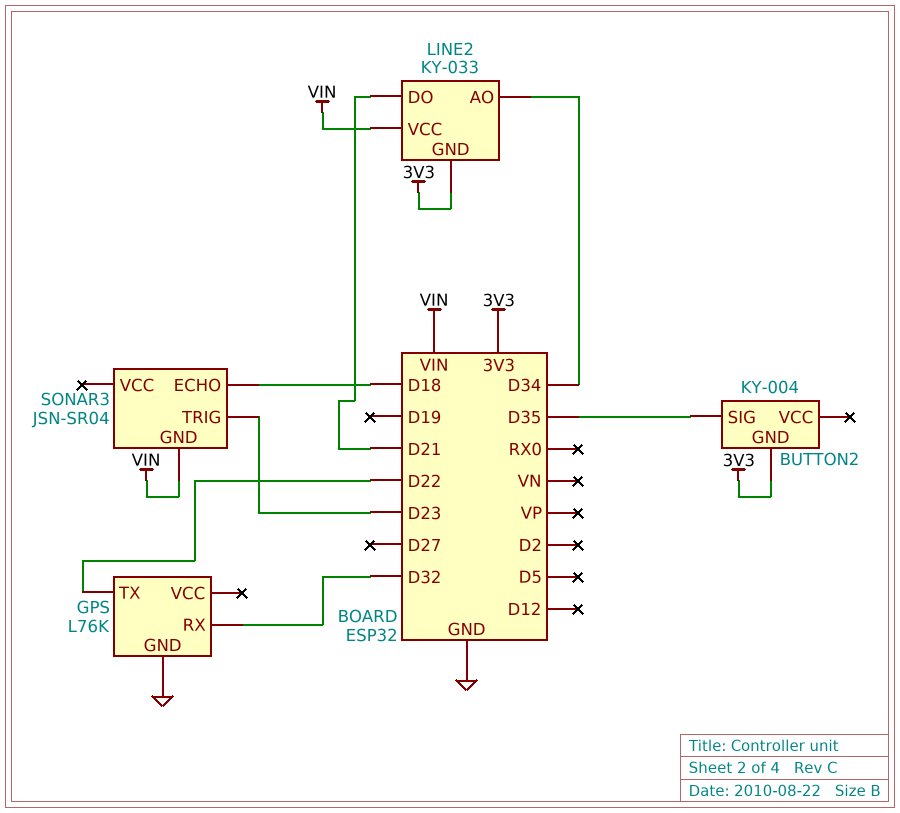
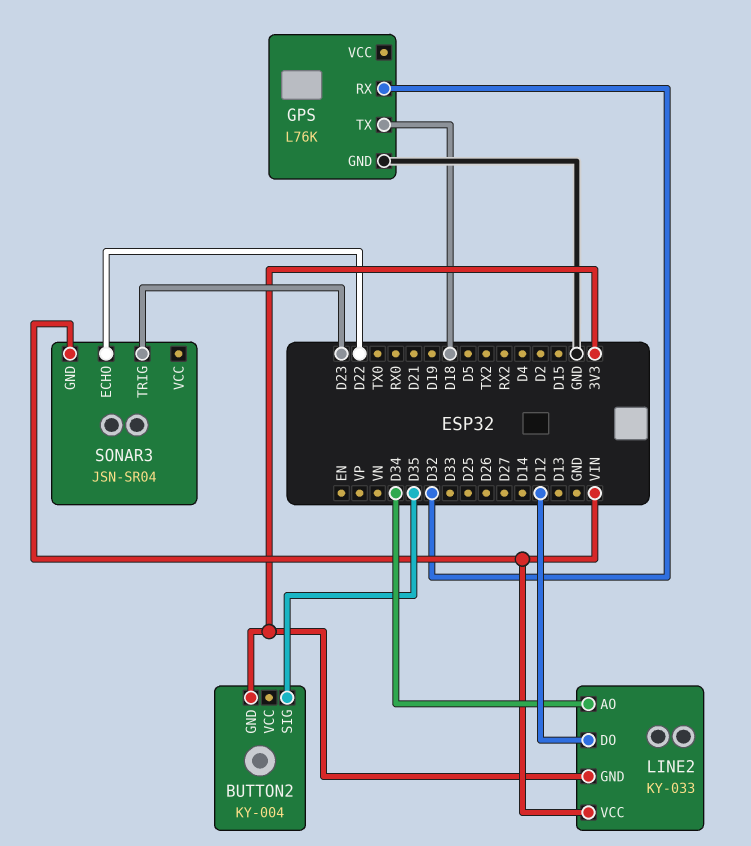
GPS pin TX: D22 -> D18
LINE2 pin DO: D21 -> D12
SONAR3 pin ECHO: D18 -> D22

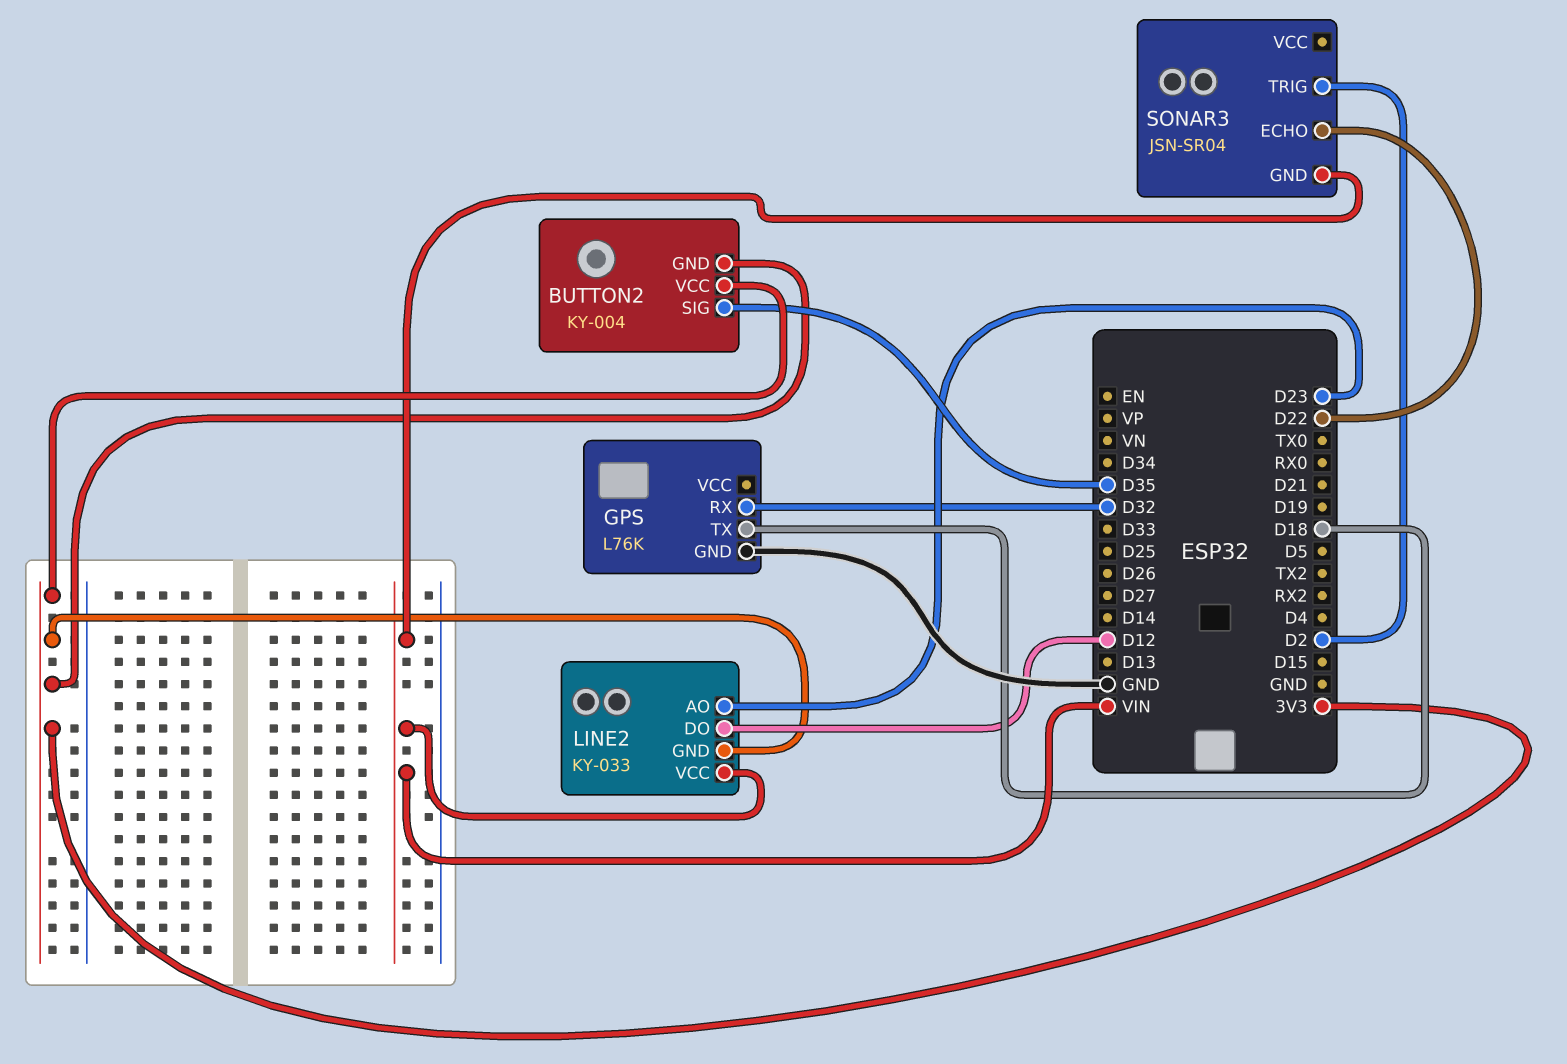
BUTTON2 pin VCC: none -> 3V3
LINE2 pin AO: D34 -> D23
SONAR3 pin TRIG: D23 -> D2

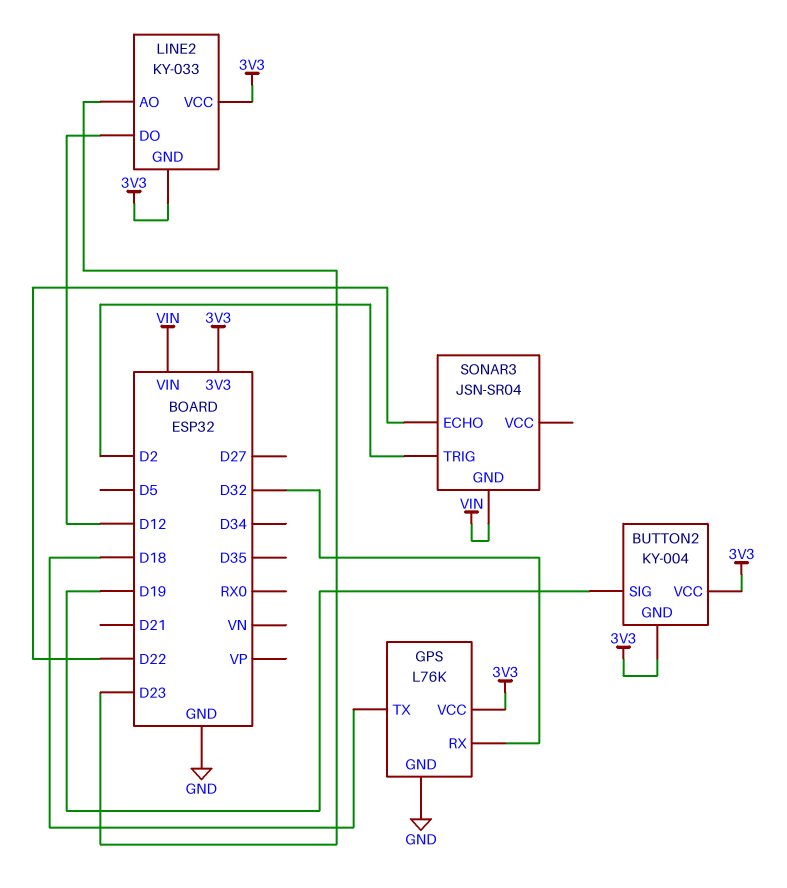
BUTTON2 pin SIG: D35 -> D19
GPS pin VCC: none -> 3V3
LINE2 pin VCC: VIN -> 3V3

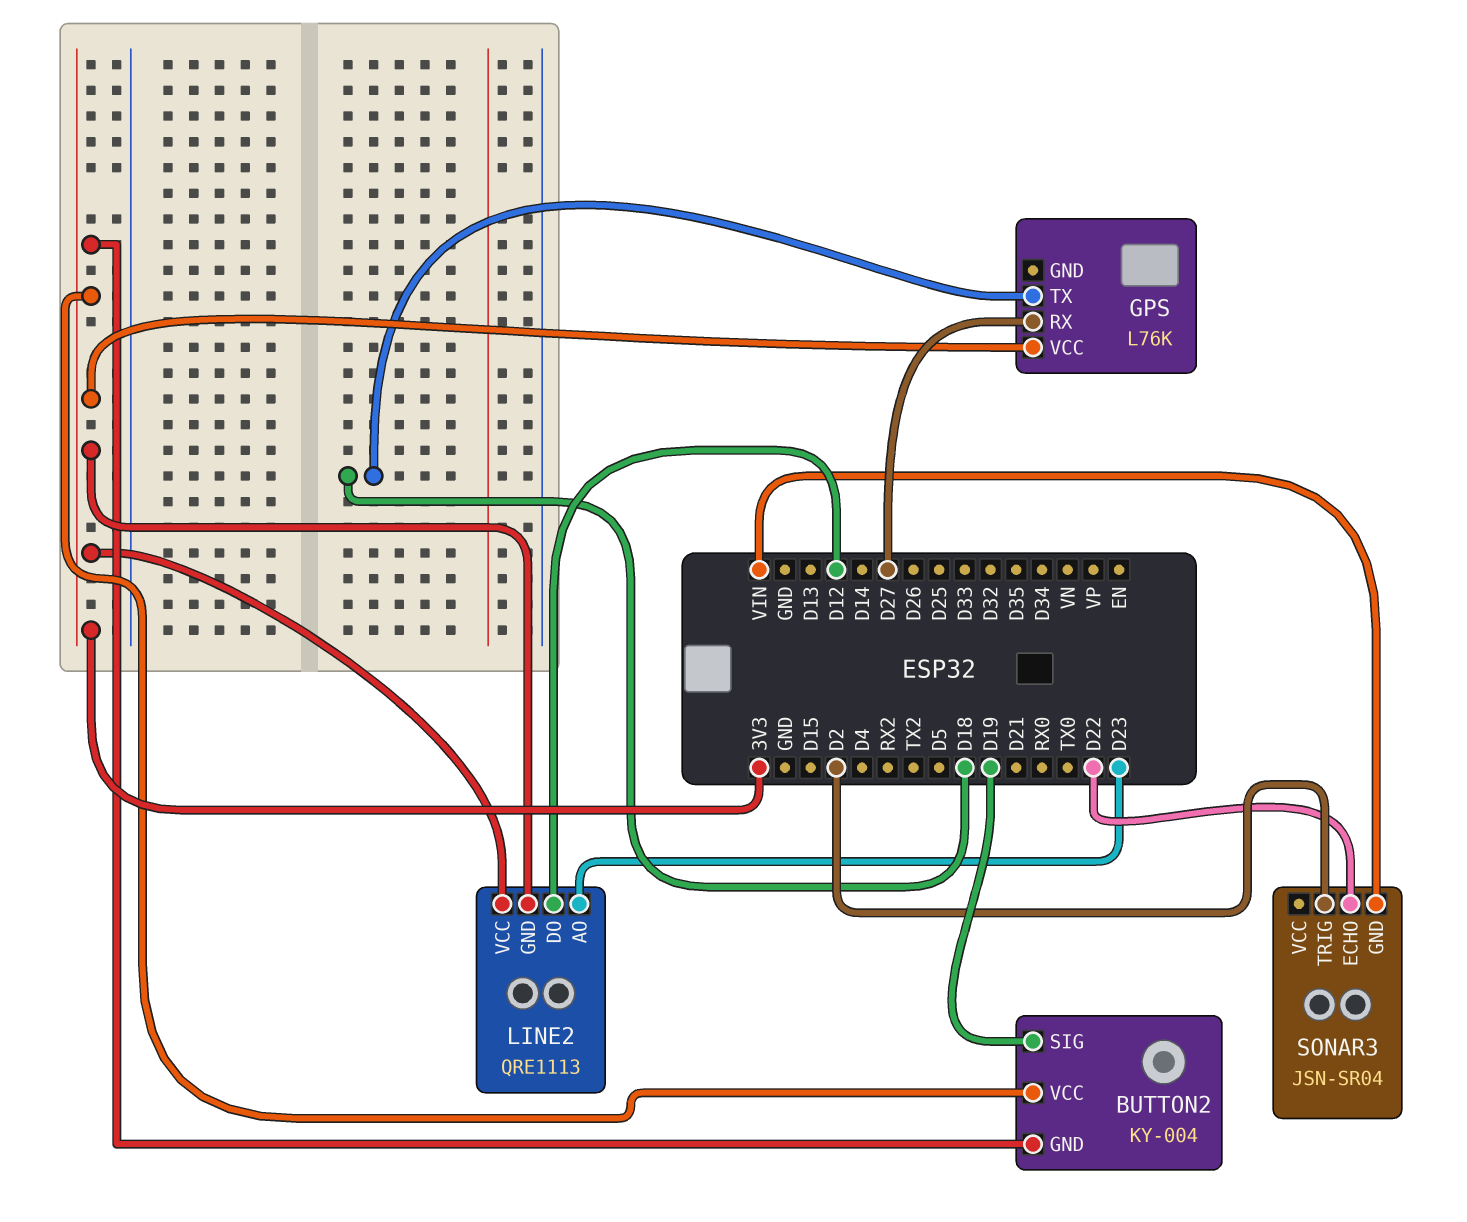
GPS pin GND: GND -> none
GPS pin RX: D32 -> D27
LINE2: KY-033 -> QRE1113

